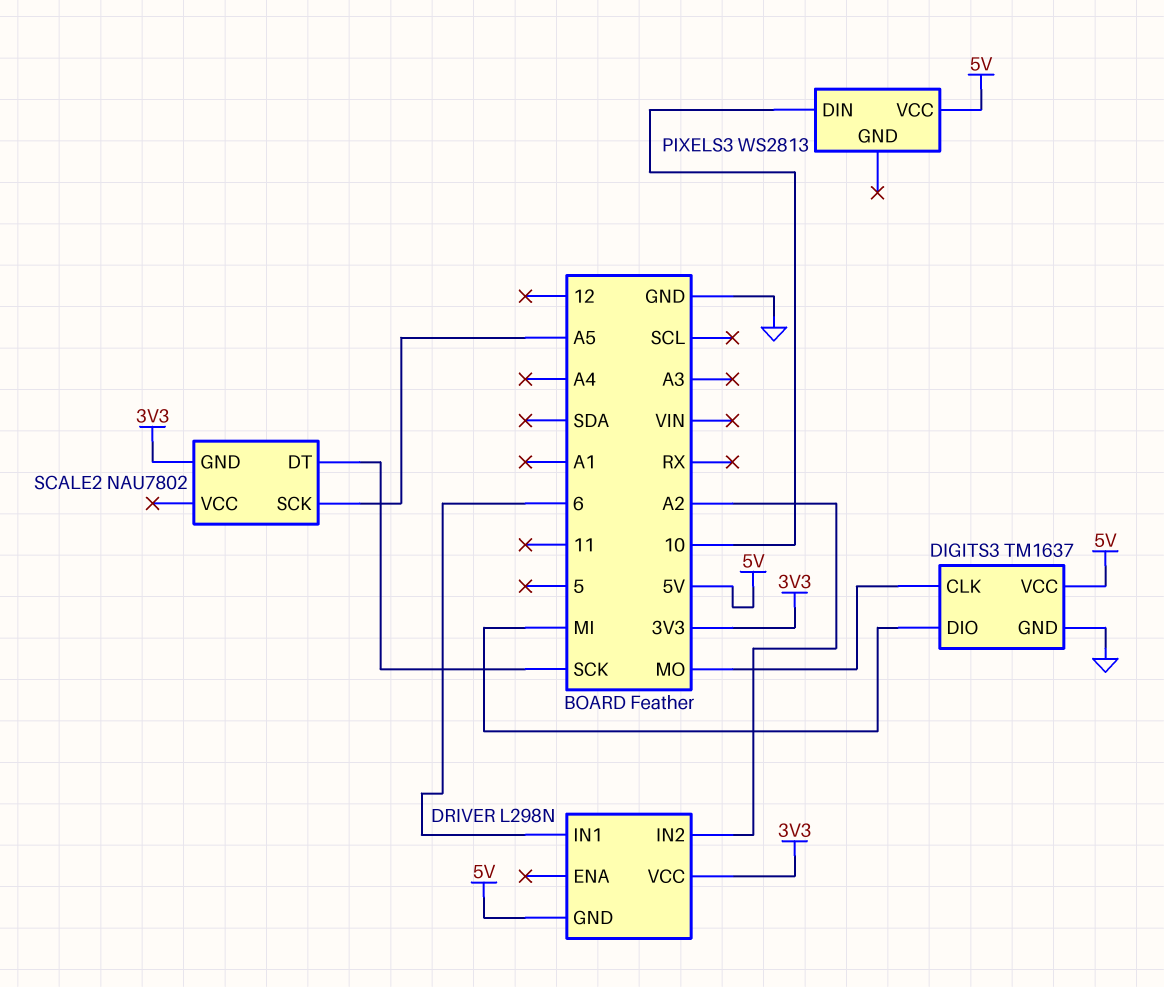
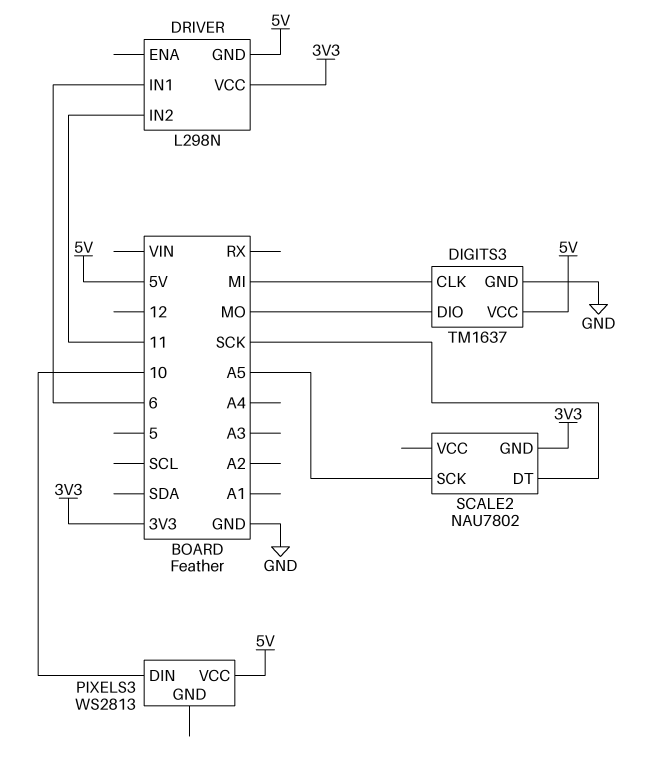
DIGITS3 pin CLK: MO -> MI
DIGITS3 pin DIO: MI -> MO
DRIVER pin IN2: A2 -> 11

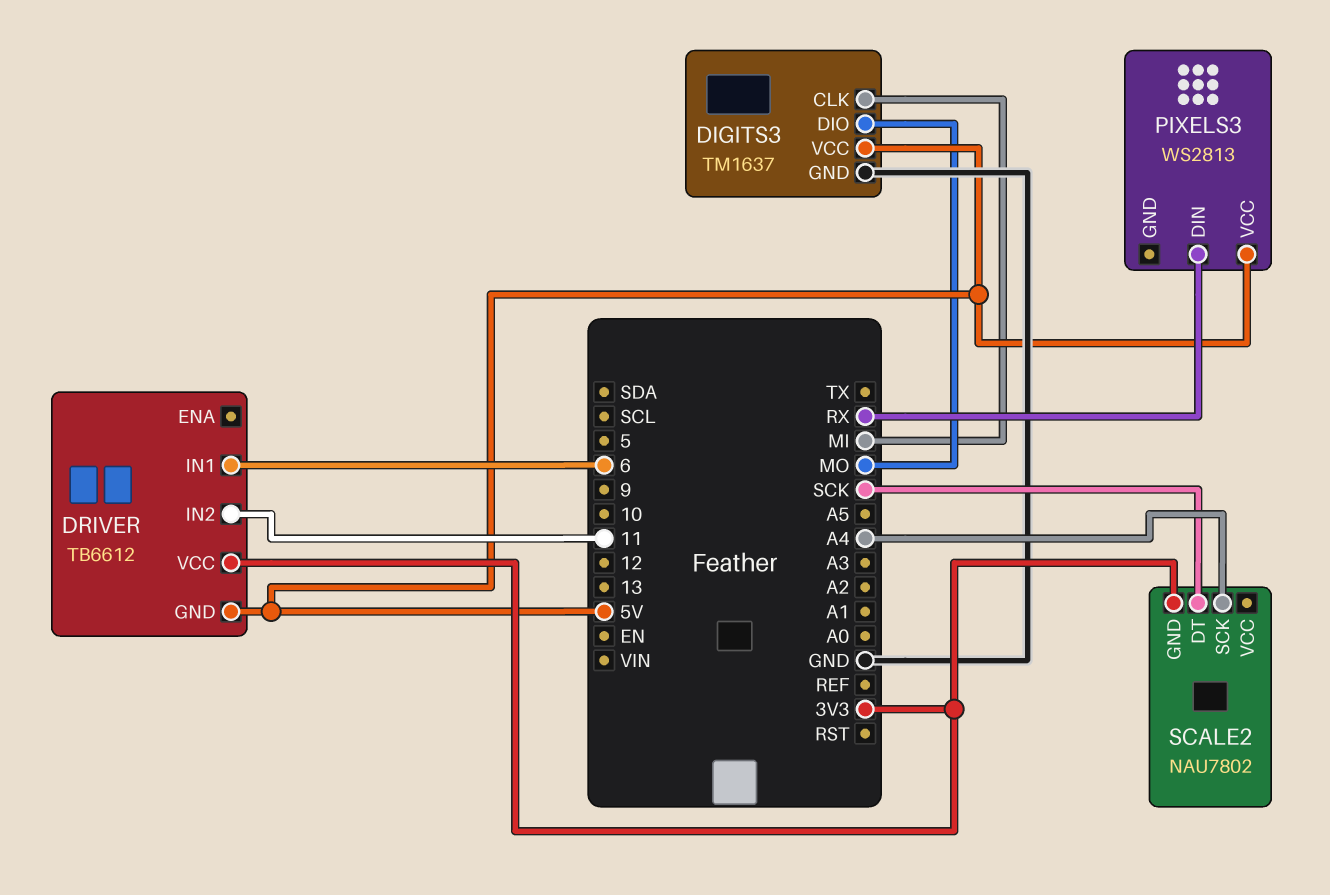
DRIVER: L298N -> TB6612
PIXELS3 pin DIN: 10 -> RX
SCALE2 pin SCK: A5 -> A4

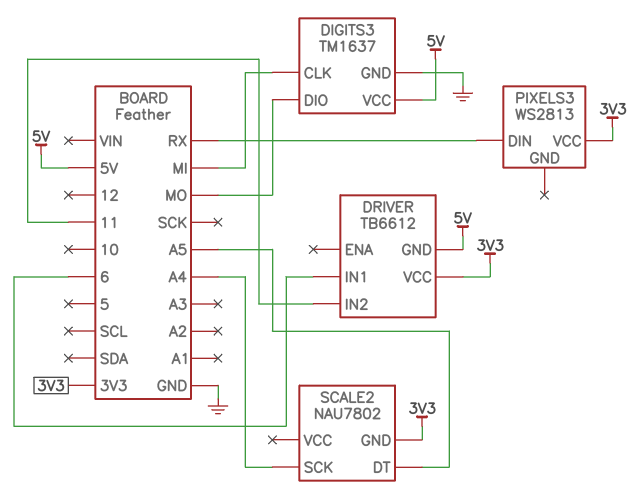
PIXELS3 pin VCC: 5V -> 3V3
SCALE2 pin DT: SCK -> A5

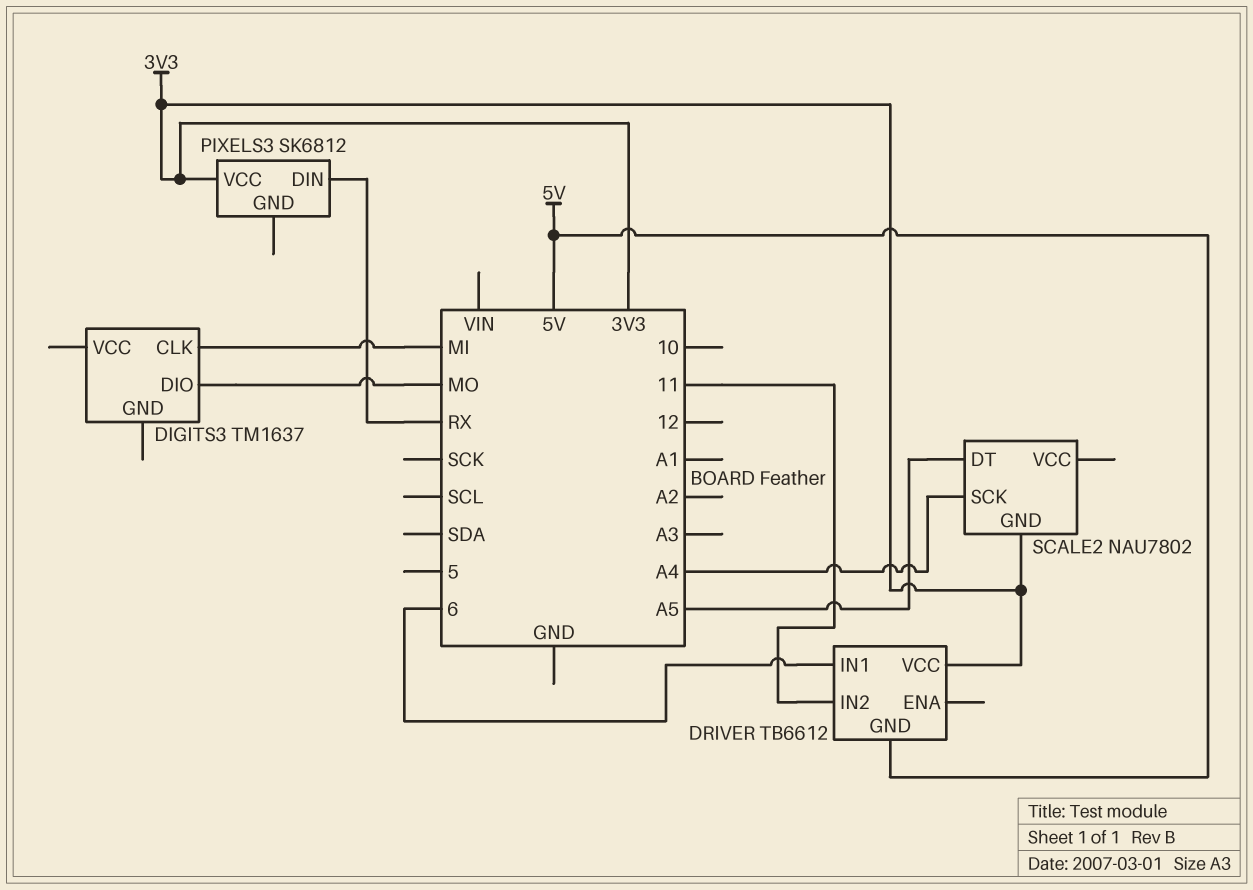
DIGITS3 pin GND: GND -> none
DIGITS3 pin VCC: 5V -> none
PIXELS3: WS2813 -> SK6812

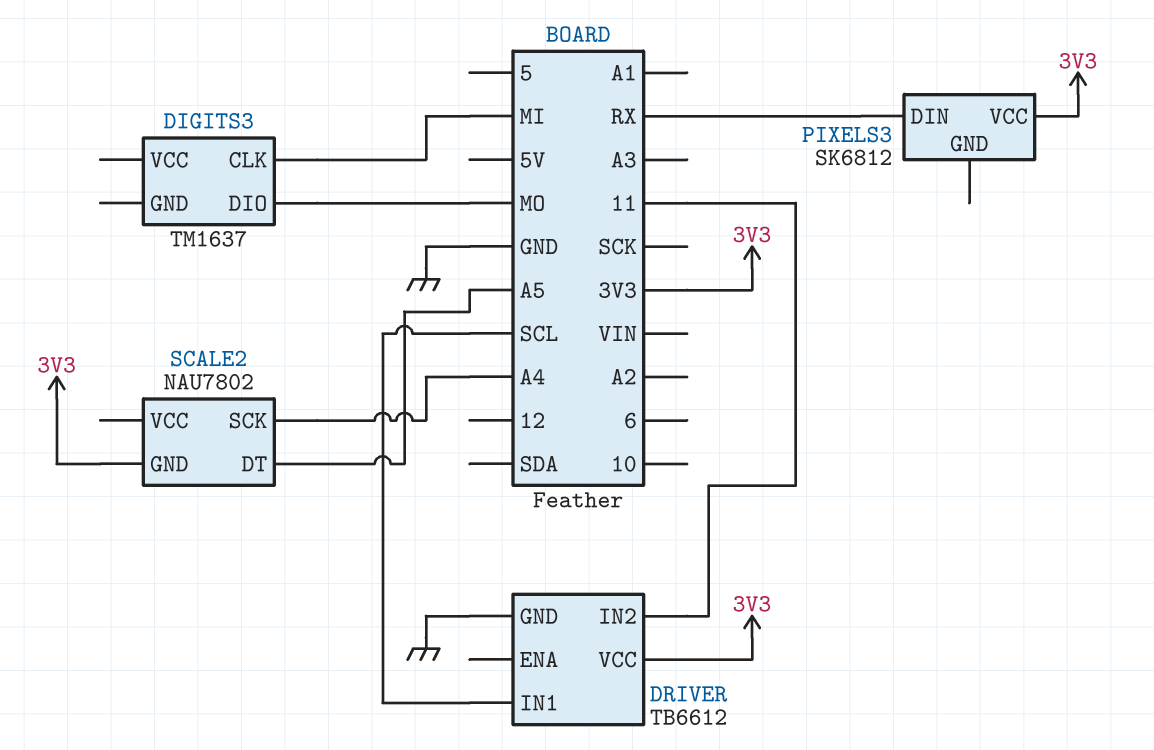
DRIVER pin GND: 5V -> GND
DRIVER pin IN1: 6 -> SCL

